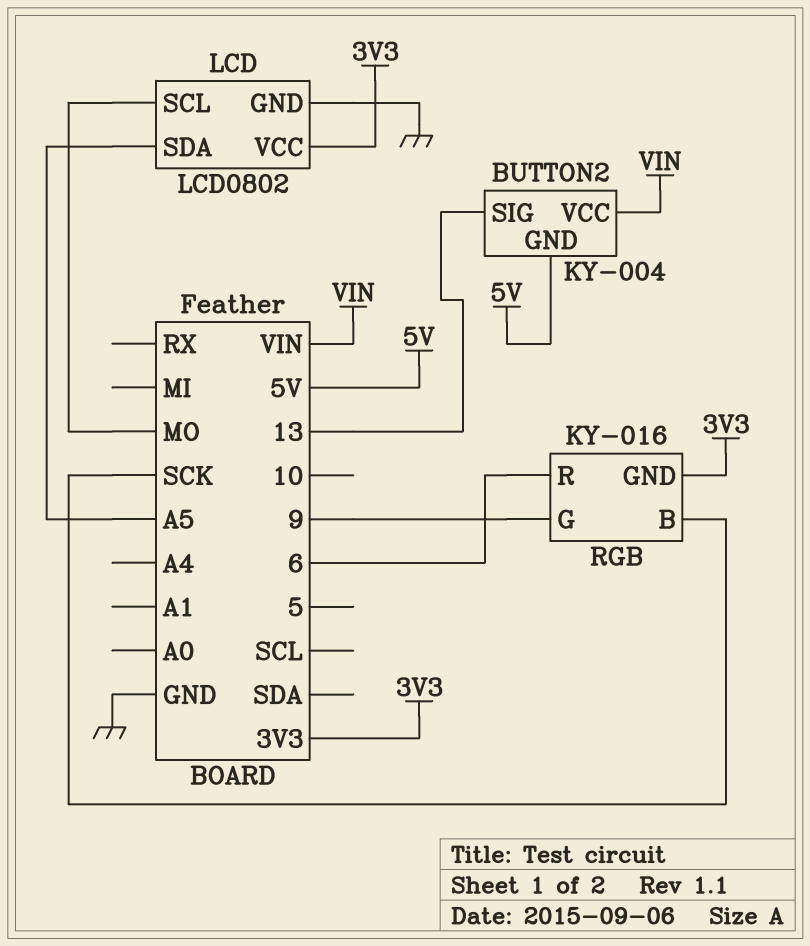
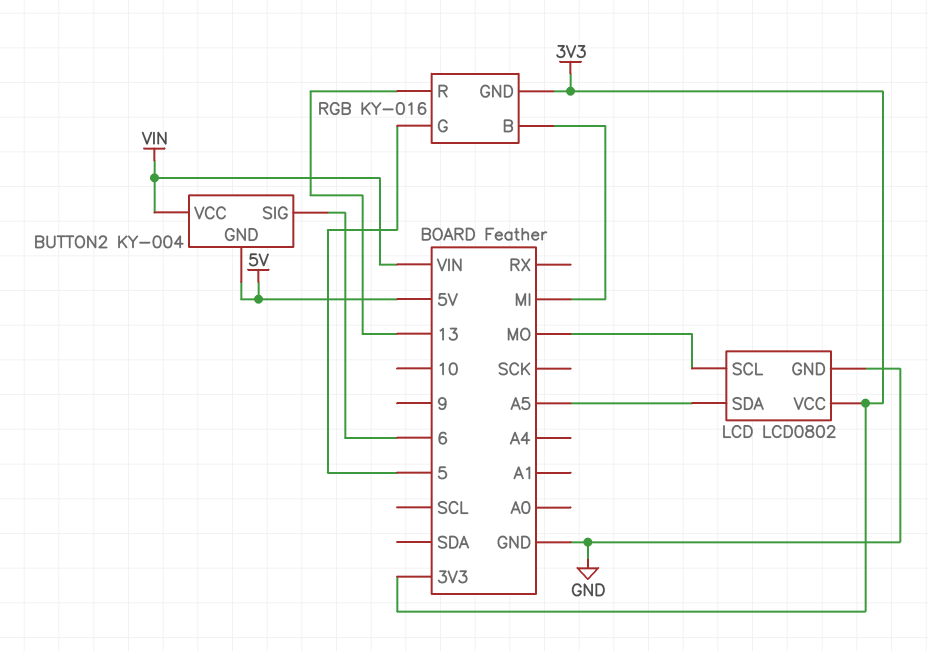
BUTTON2 pin SIG: 13 -> 6
RGB pin B: SCK -> MI
RGB pin G: 9 -> 5
RGB pin R: 6 -> 13

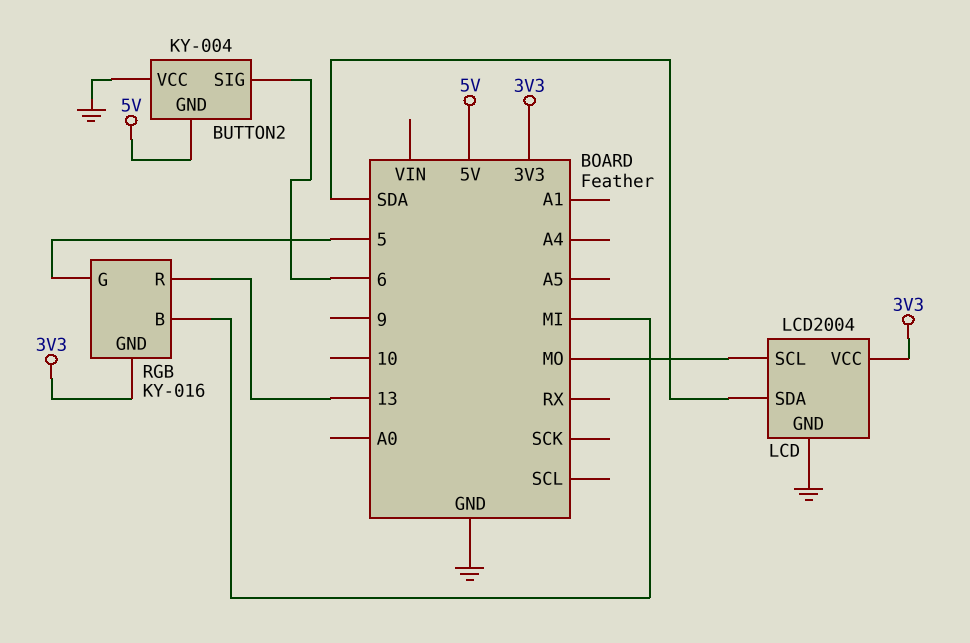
BUTTON2 pin VCC: VIN -> GND
LCD: LCD0802 -> LCD2004
LCD pin SDA: A5 -> SDA

